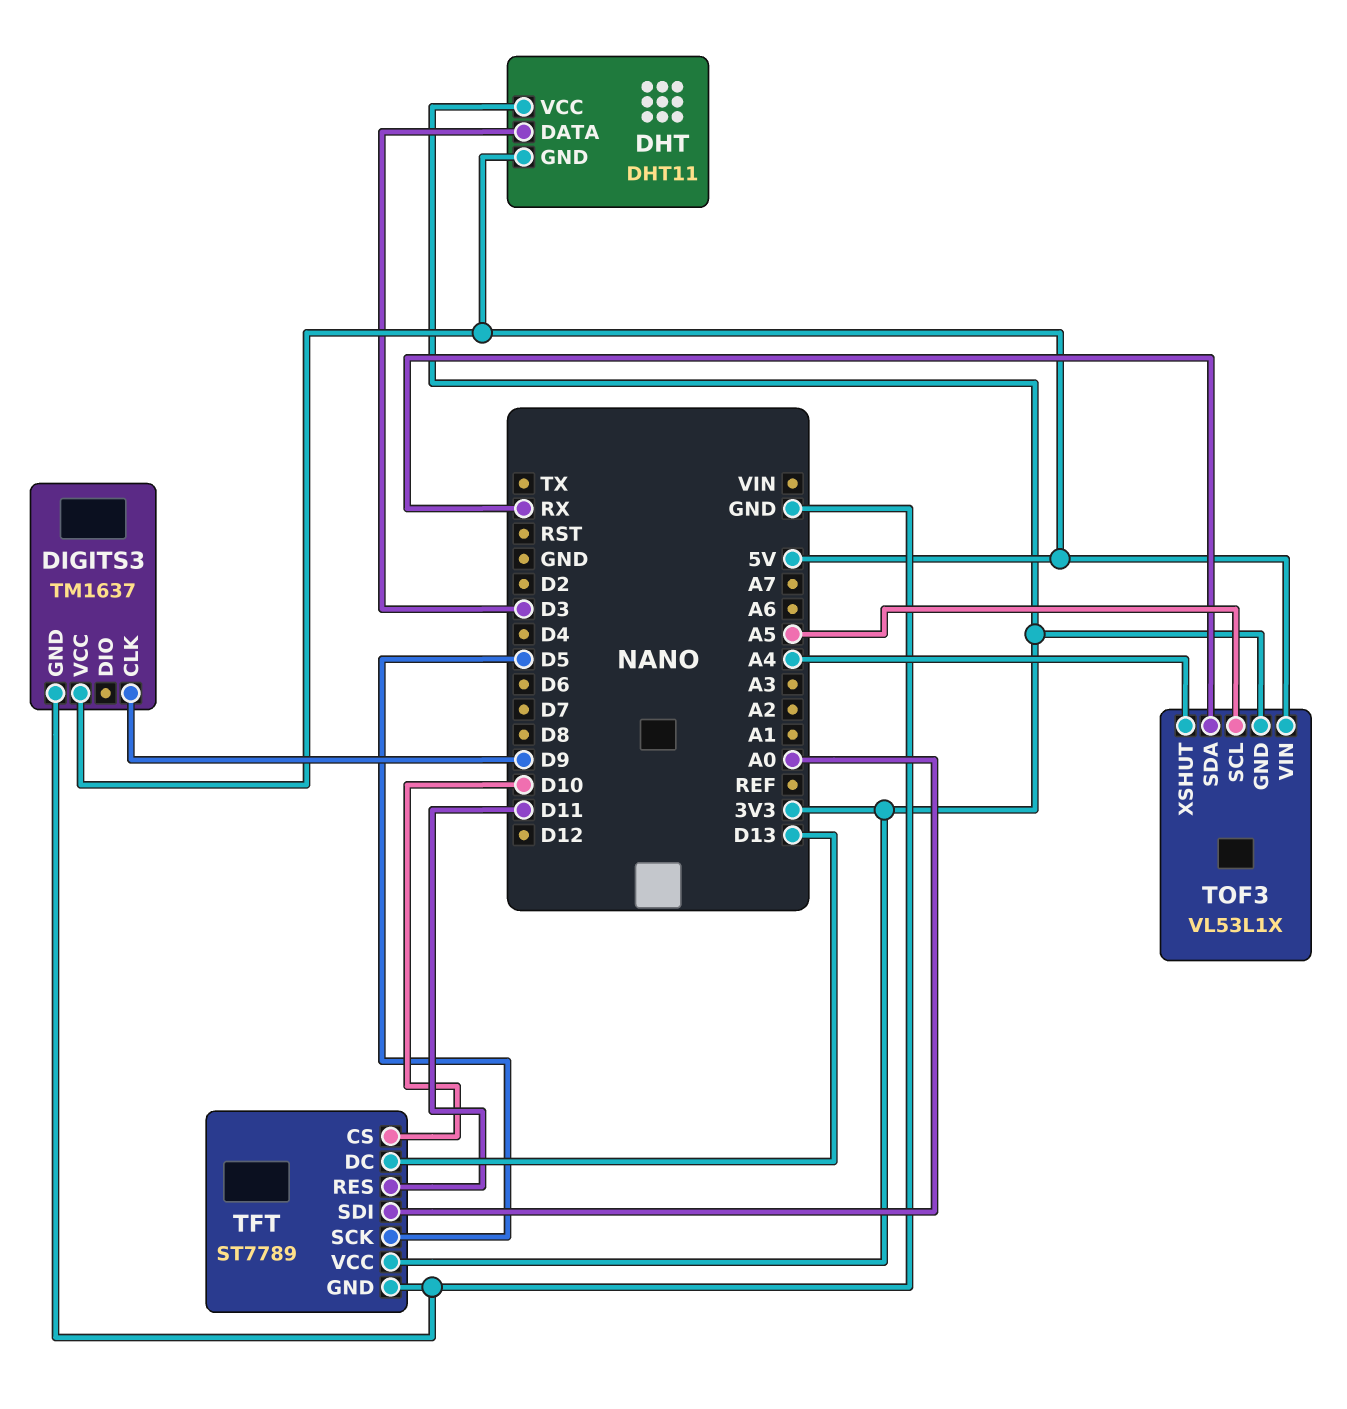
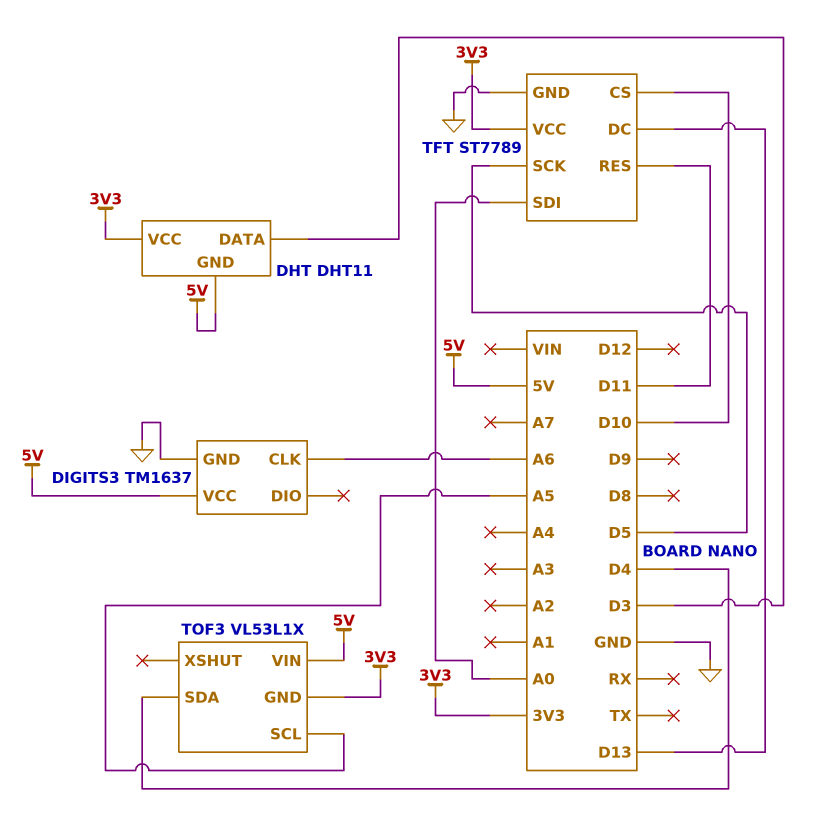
DIGITS3 pin CLK: D9 -> A6
TOF3 pin SDA: RX -> D4
TOF3 pin XSHUT: A4 -> none

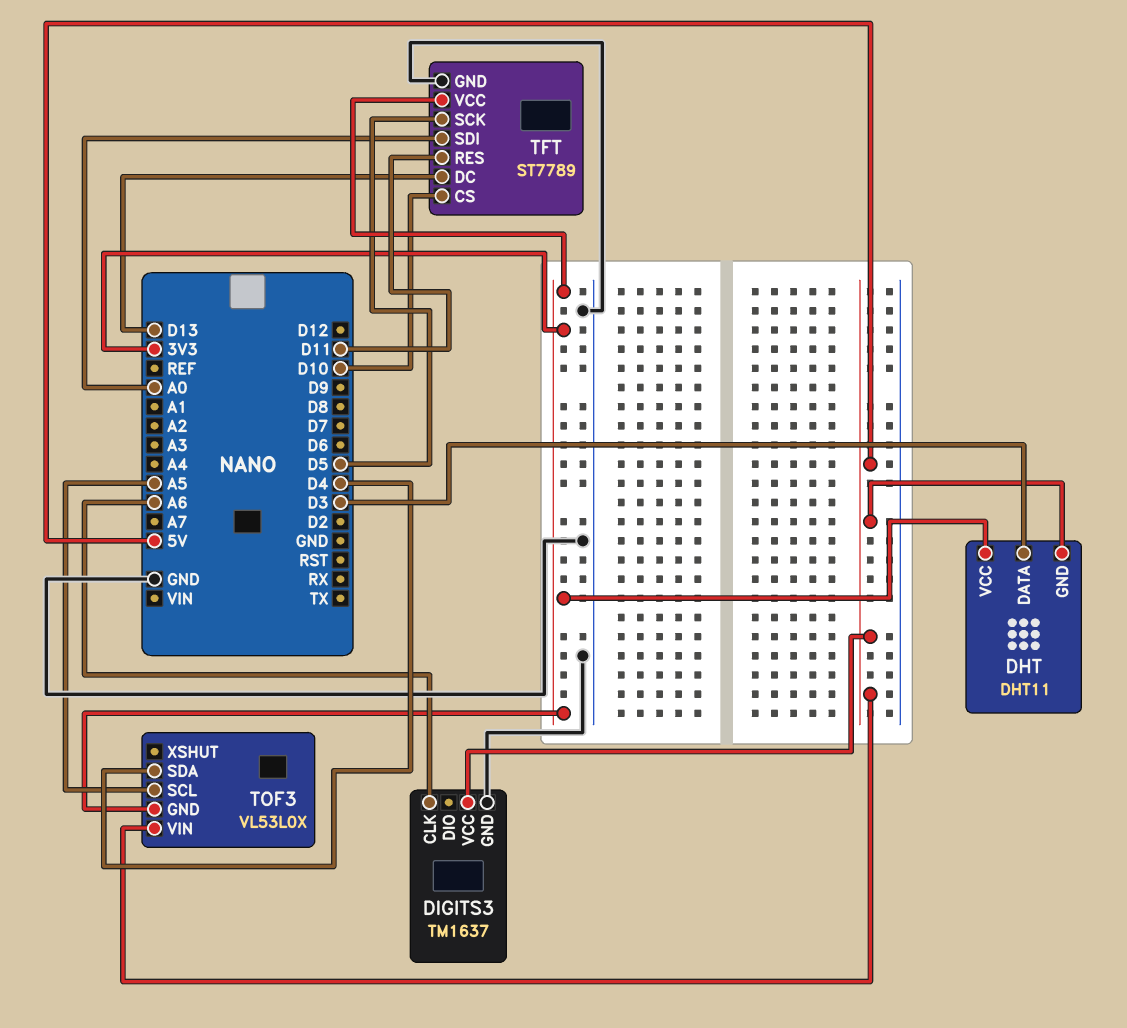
TOF3: VL53L1X -> VL53L0X

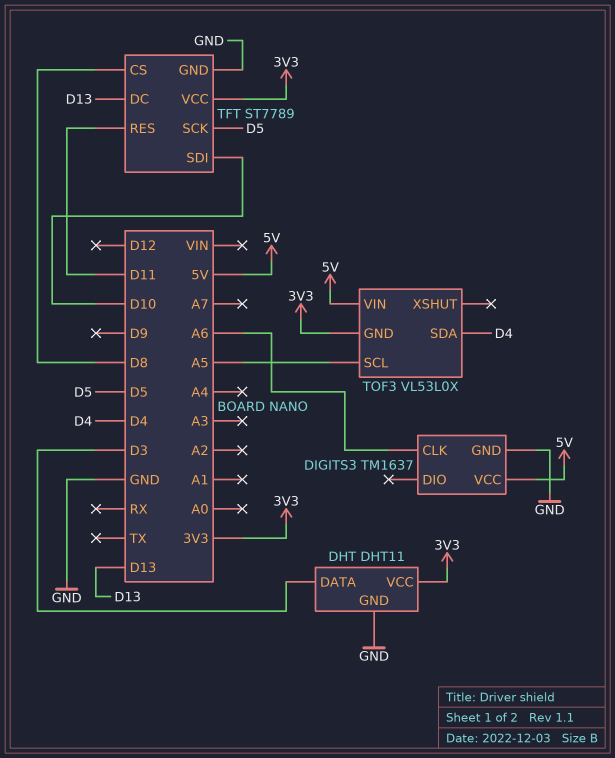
DHT pin GND: 5V -> GND
TFT pin CS: D10 -> D8
TFT pin SDI: A0 -> D10

